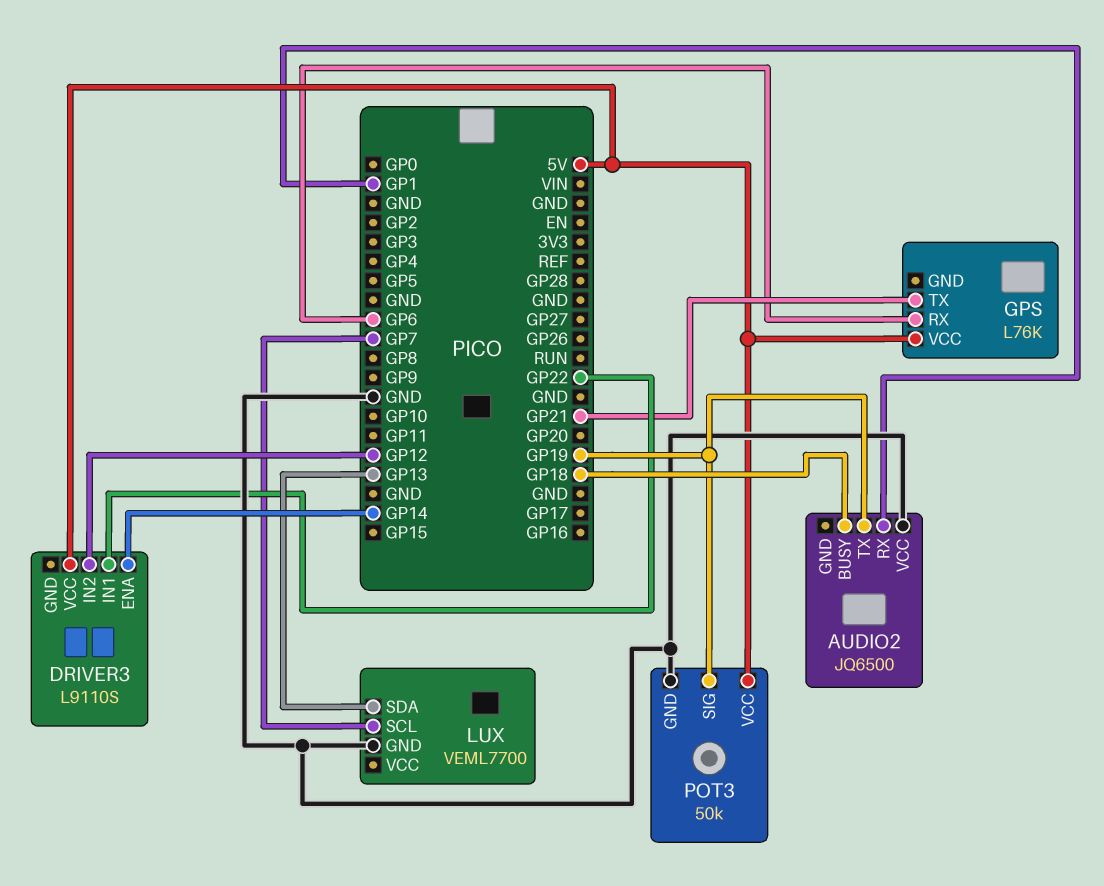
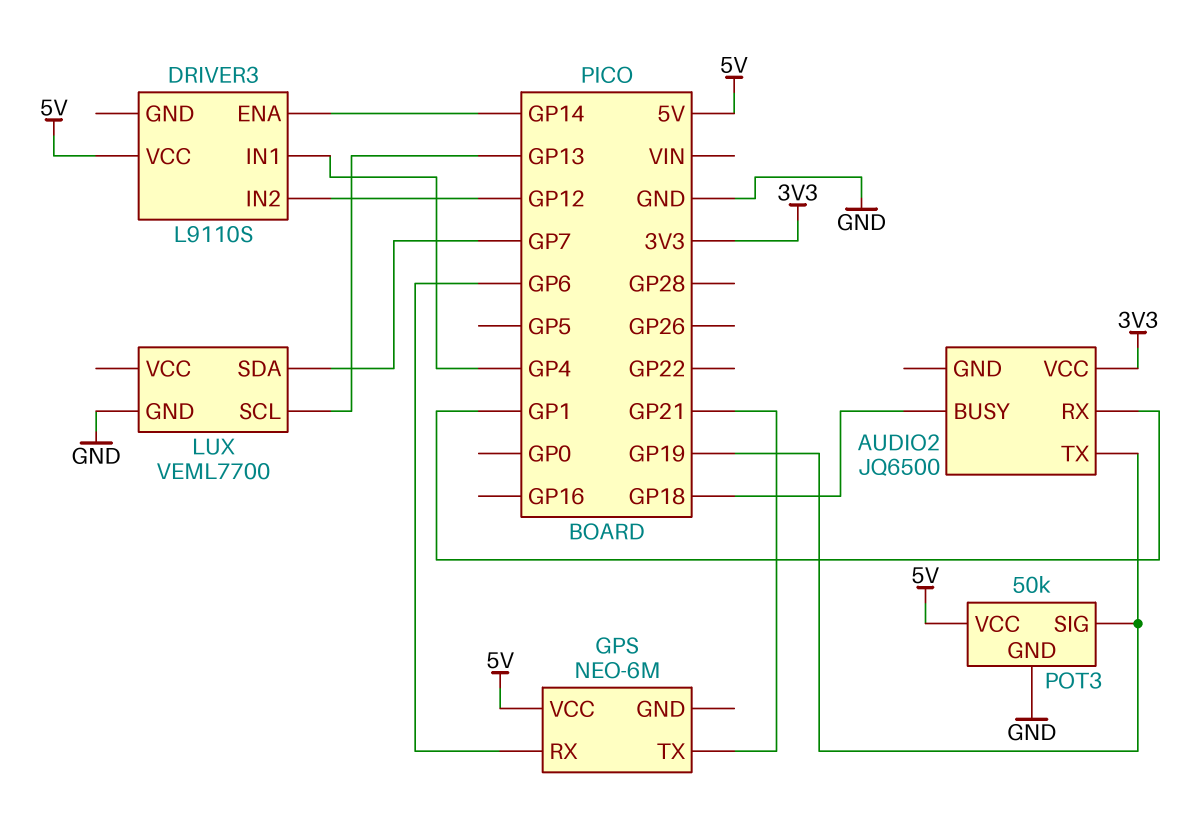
AUDIO2 pin VCC: GND -> 3V3
DRIVER3 pin IN1: GP22 -> GP4
GPS: L76K -> NEO-6M
LUX pin SCL: GP7 -> GP13
LUX pin SDA: GP13 -> GP7

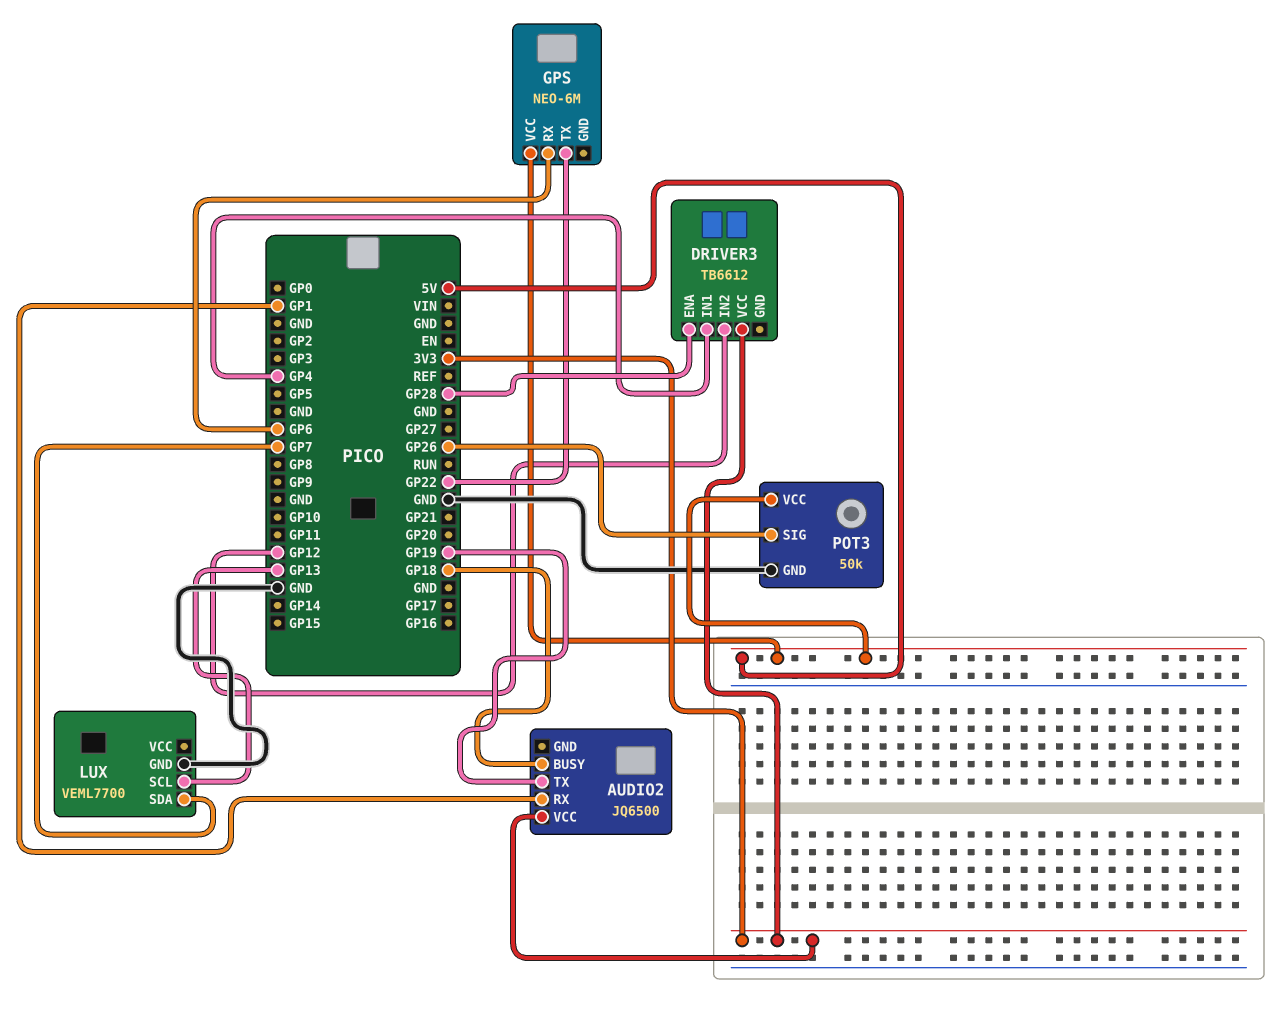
DRIVER3: L9110S -> TB6612
DRIVER3 pin ENA: GP14 -> GP28
DRIVER3 pin VCC: 5V -> 3V3
GPS pin TX: GP21 -> GP22
POT3 pin SIG: GP19 -> GP26

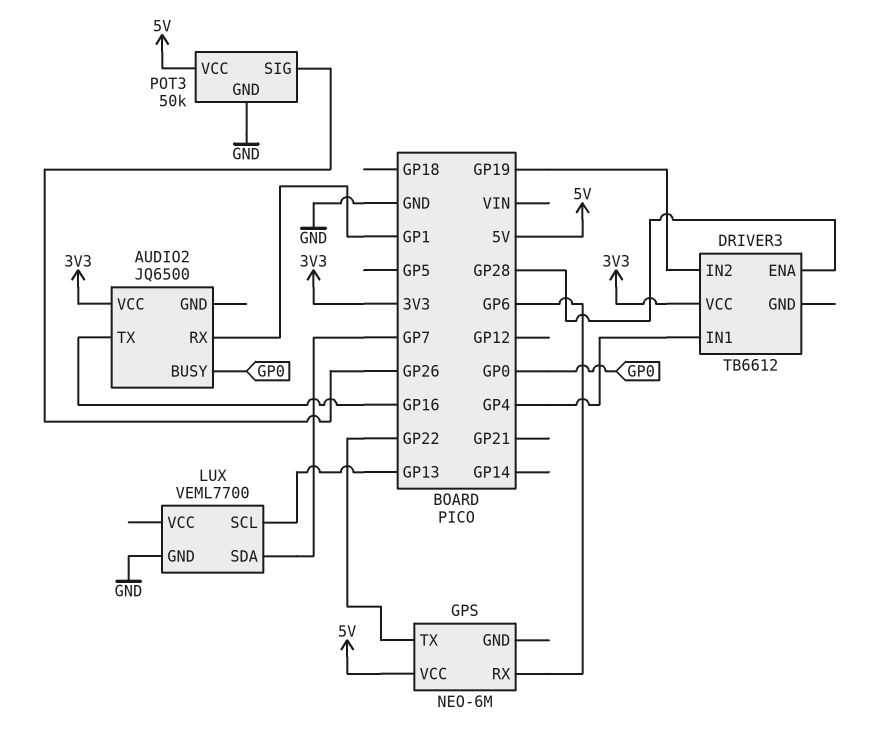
AUDIO2 pin BUSY: GP18 -> GP0
AUDIO2 pin TX: GP19 -> GP16
DRIVER3 pin IN2: GP12 -> GP19

